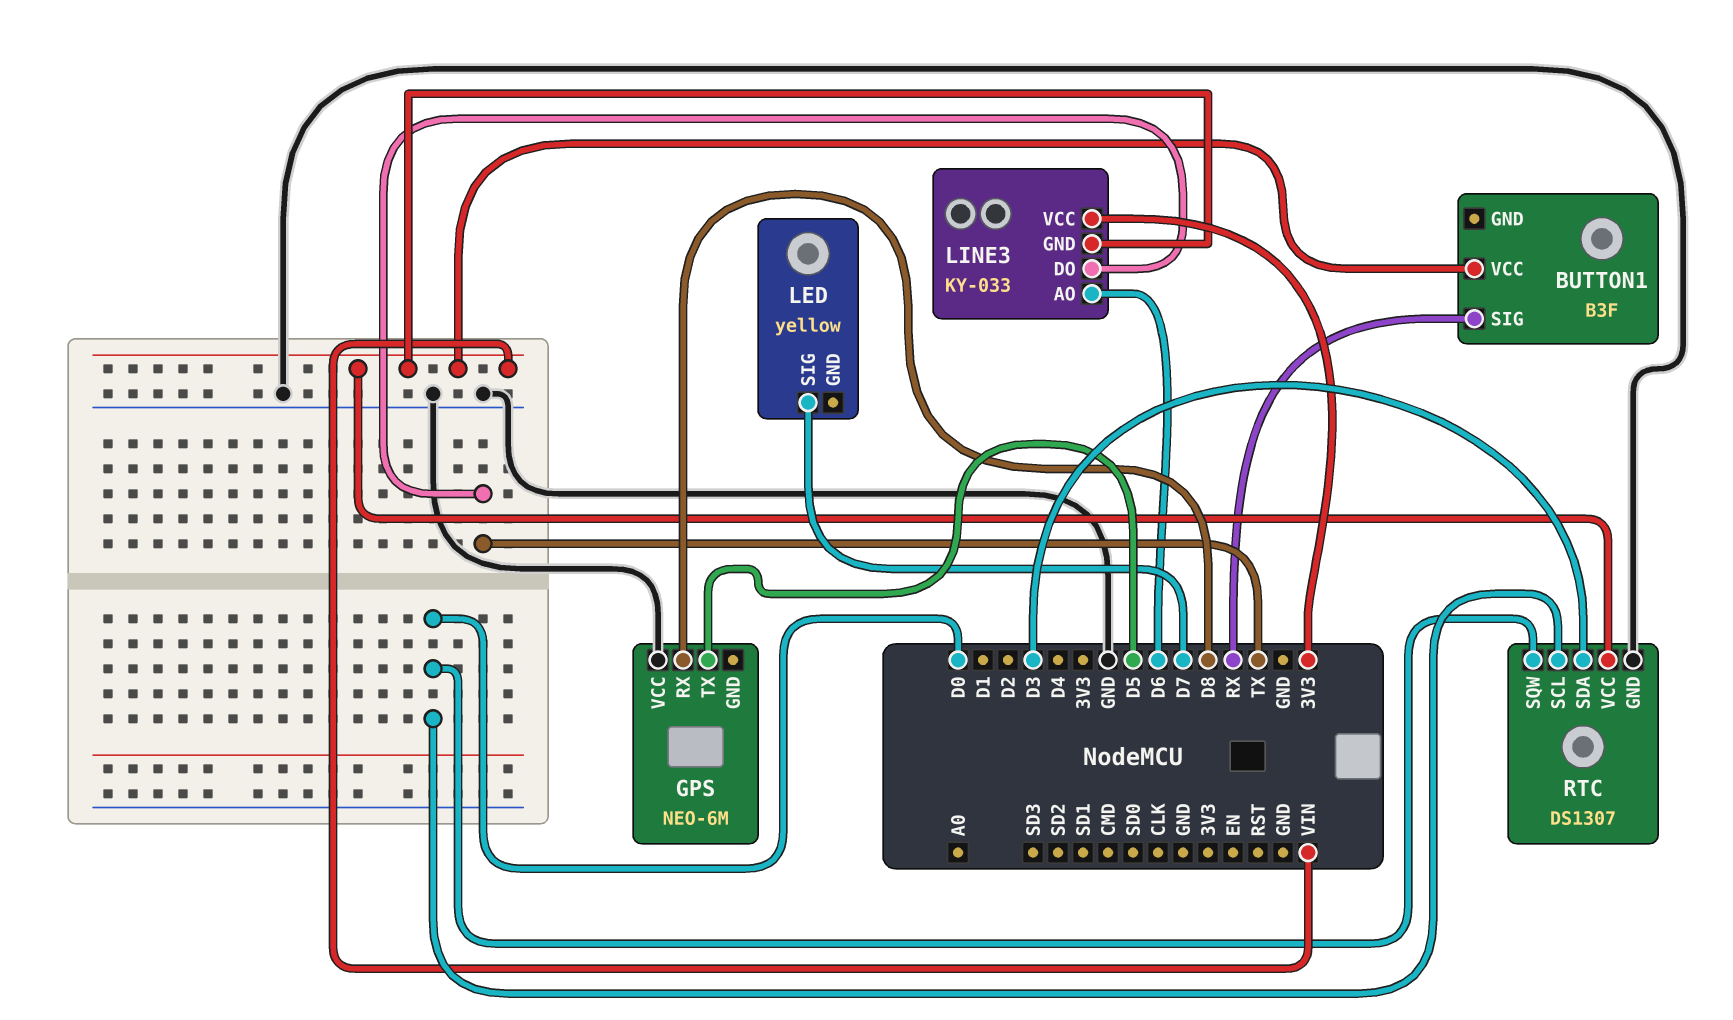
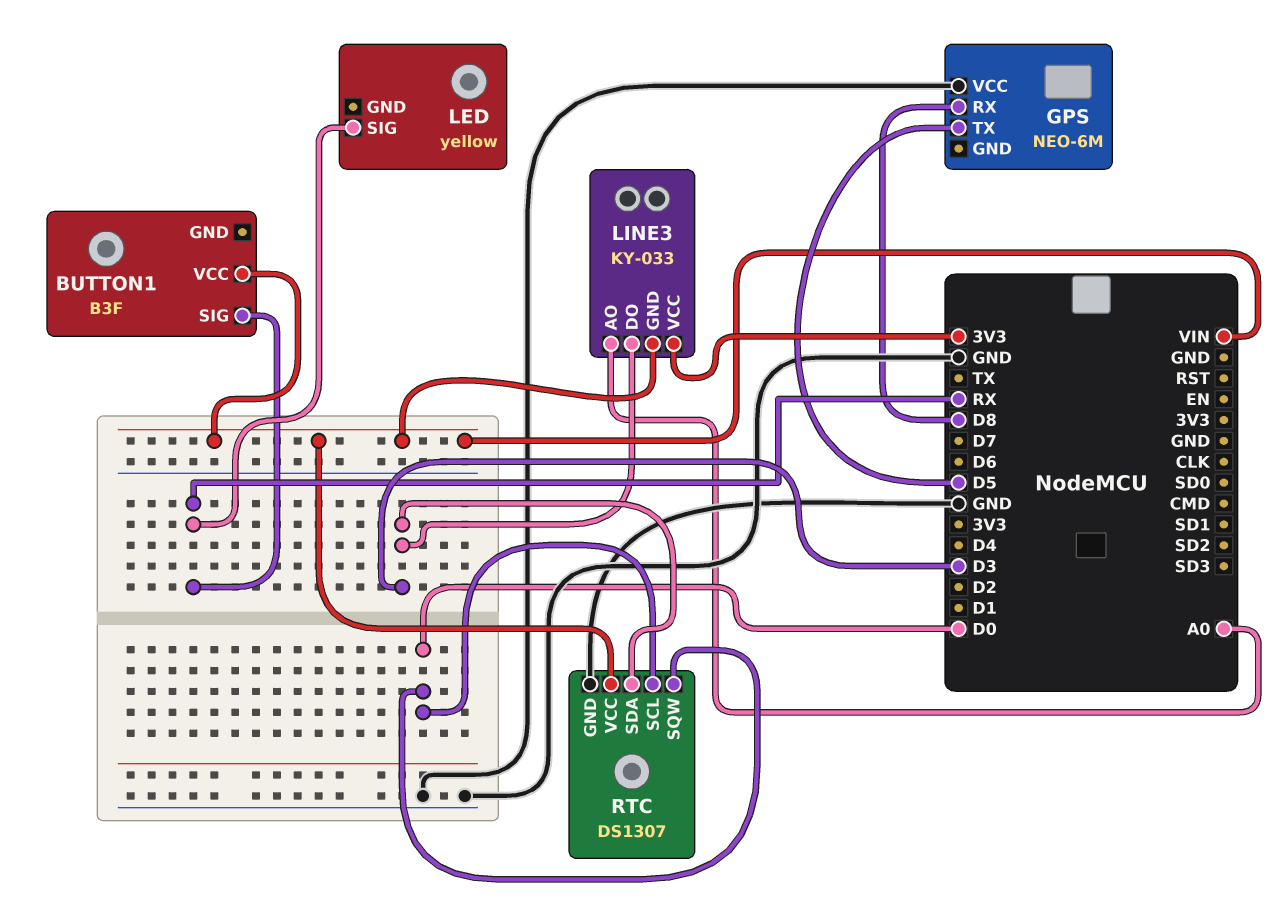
LED pin SIG: D7 -> RX
LINE3 pin AO: D6 -> A0
LINE3 pin DO: TX -> D3

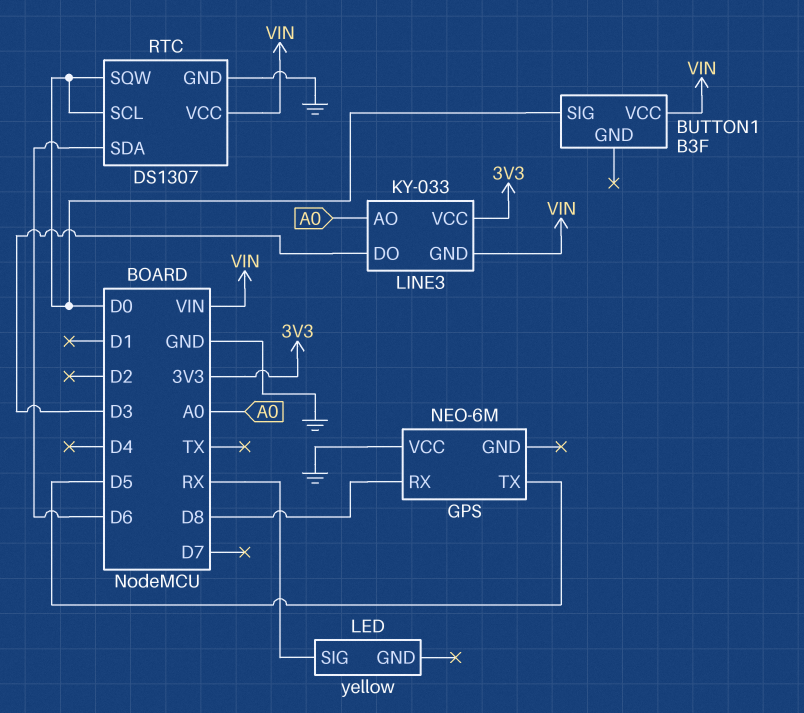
BUTTON1 pin SIG: RX -> D0
RTC pin SDA: D3 -> D6

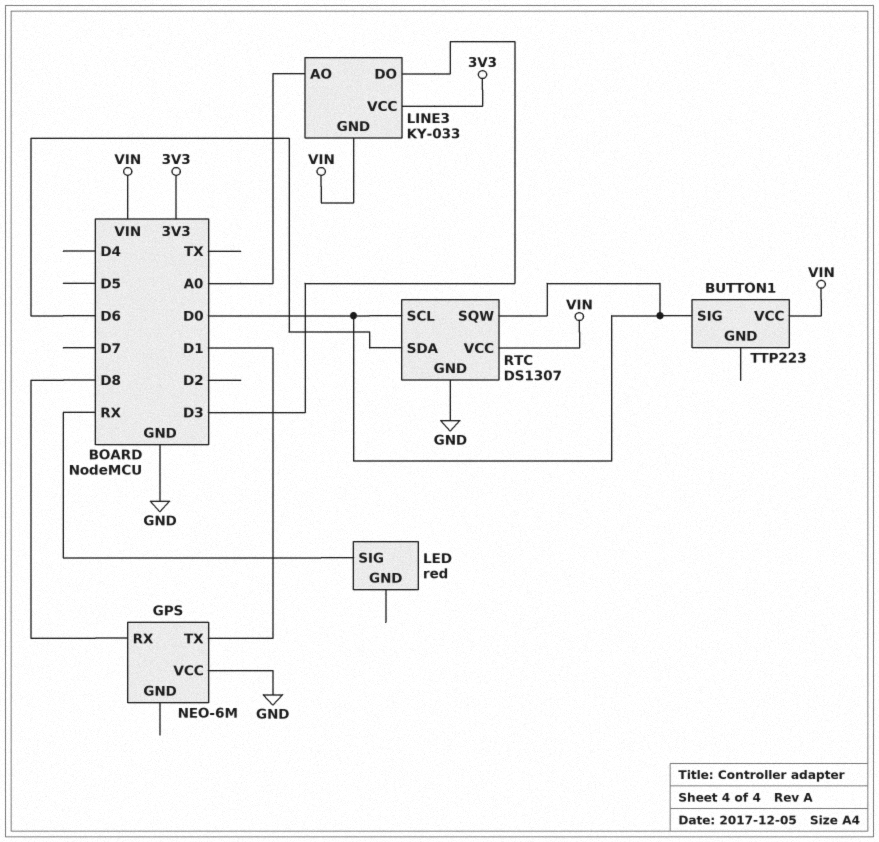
BUTTON1: B3F -> TTP223
GPS pin TX: D5 -> D1
LED: yellow -> red

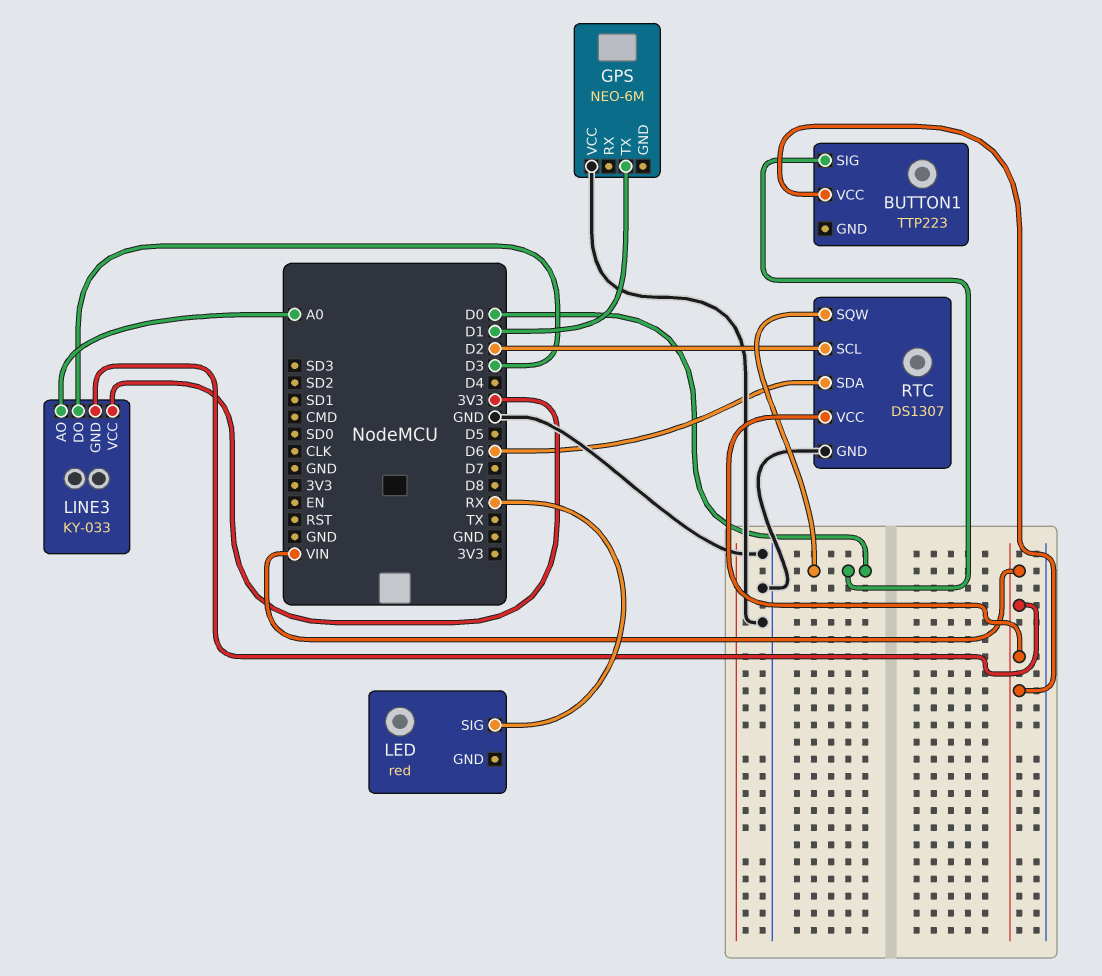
GPS pin RX: D8 -> none
RTC pin SCL: D0 -> D2

